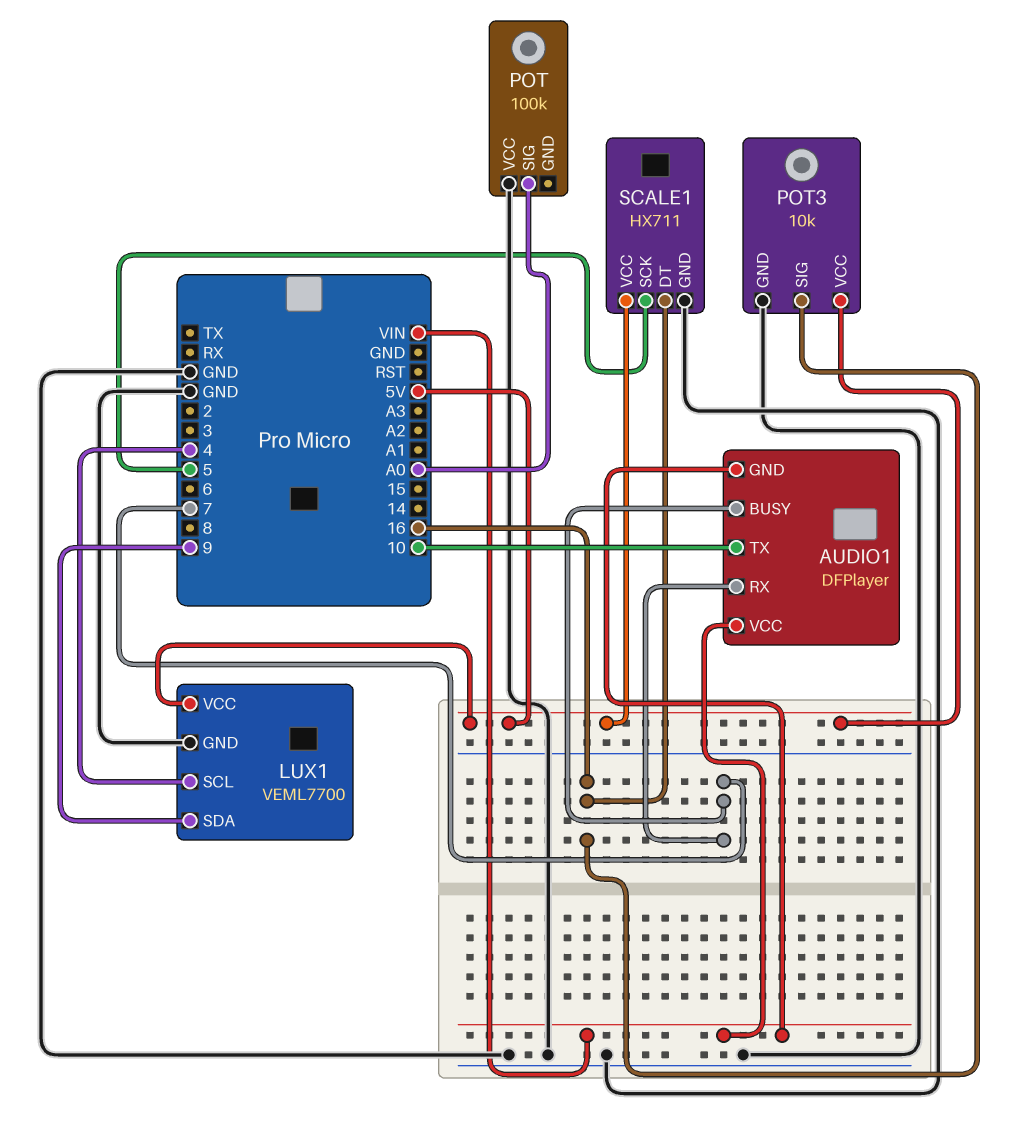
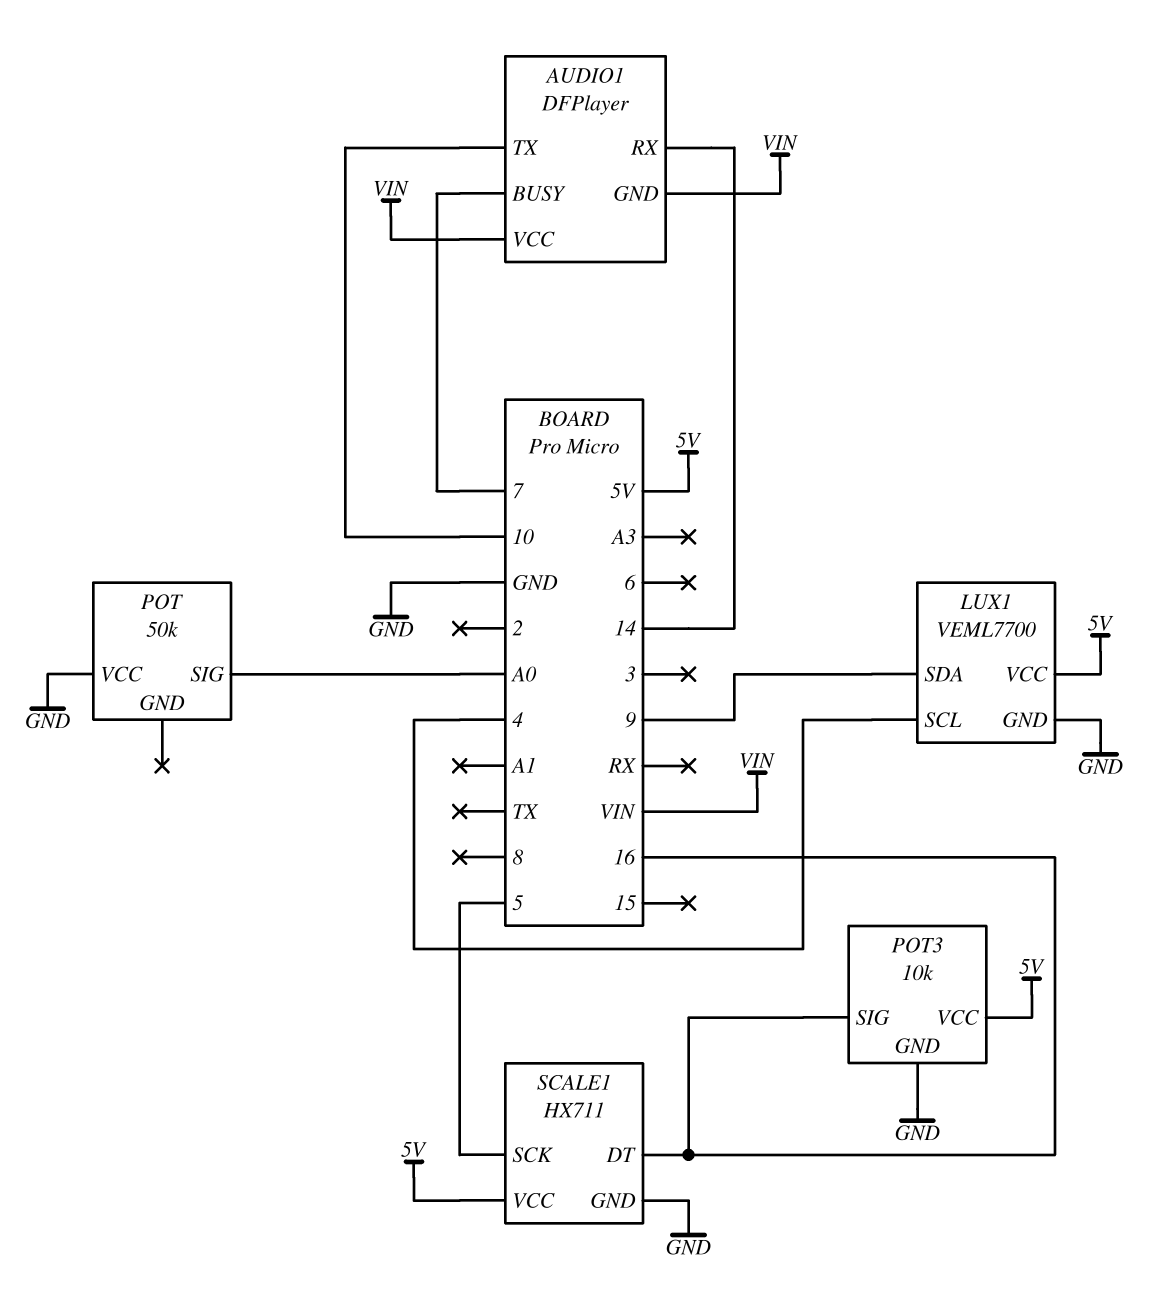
AUDIO1 pin RX: 7 -> 14
POT: 100k -> 50k

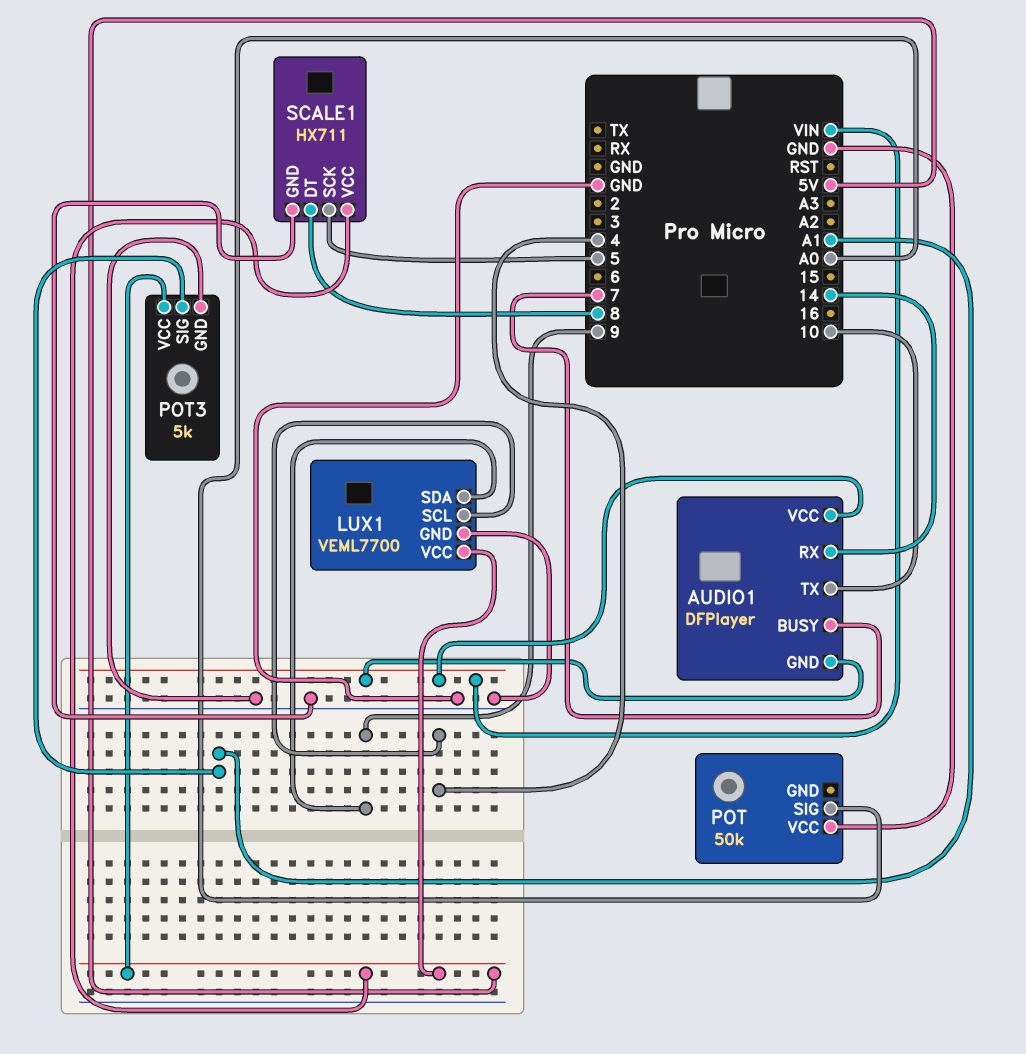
POT3: 10k -> 5k
POT3 pin SIG: 16 -> A1
SCALE1 pin DT: 16 -> 8

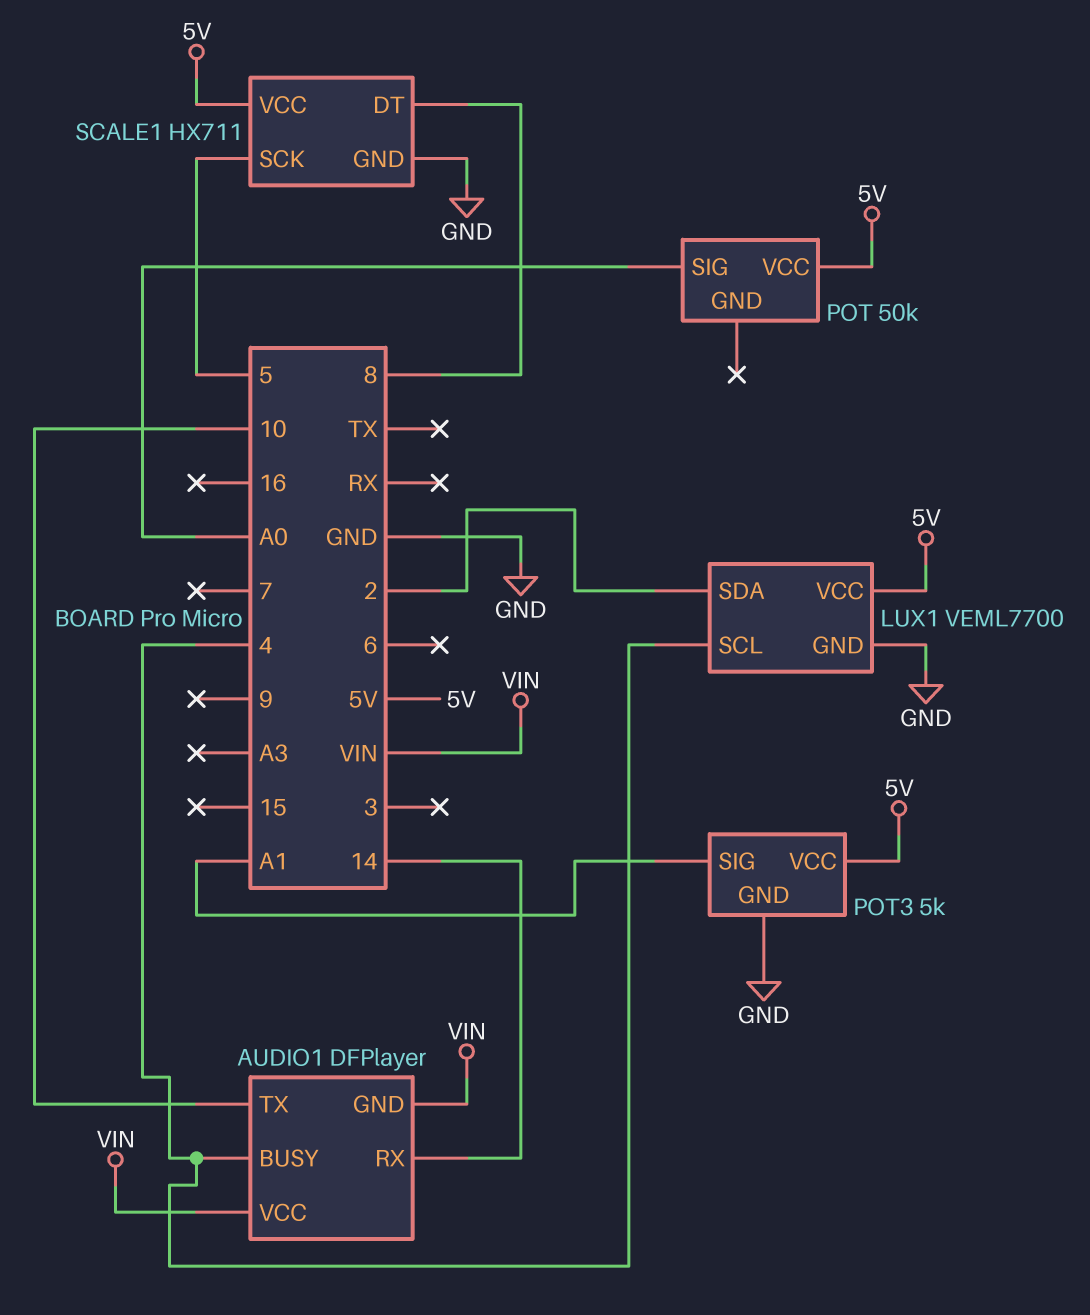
AUDIO1 pin BUSY: 7 -> 4
LUX1 pin SDA: 9 -> 2
POT pin VCC: GND -> 5V

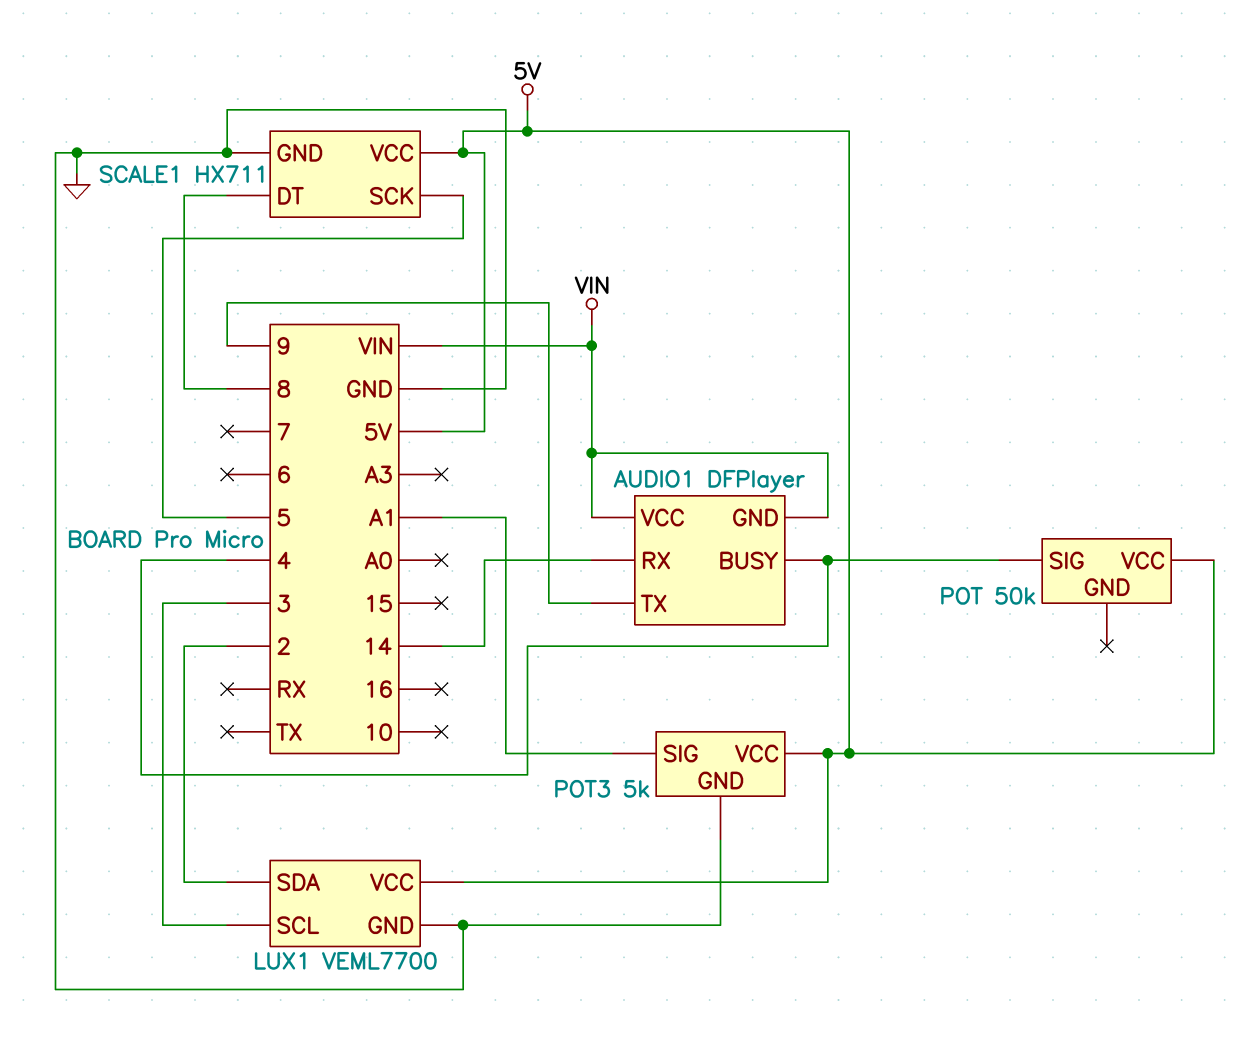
AUDIO1 pin TX: 10 -> 9
LUX1 pin SCL: 4 -> 3
POT pin SIG: A0 -> 4

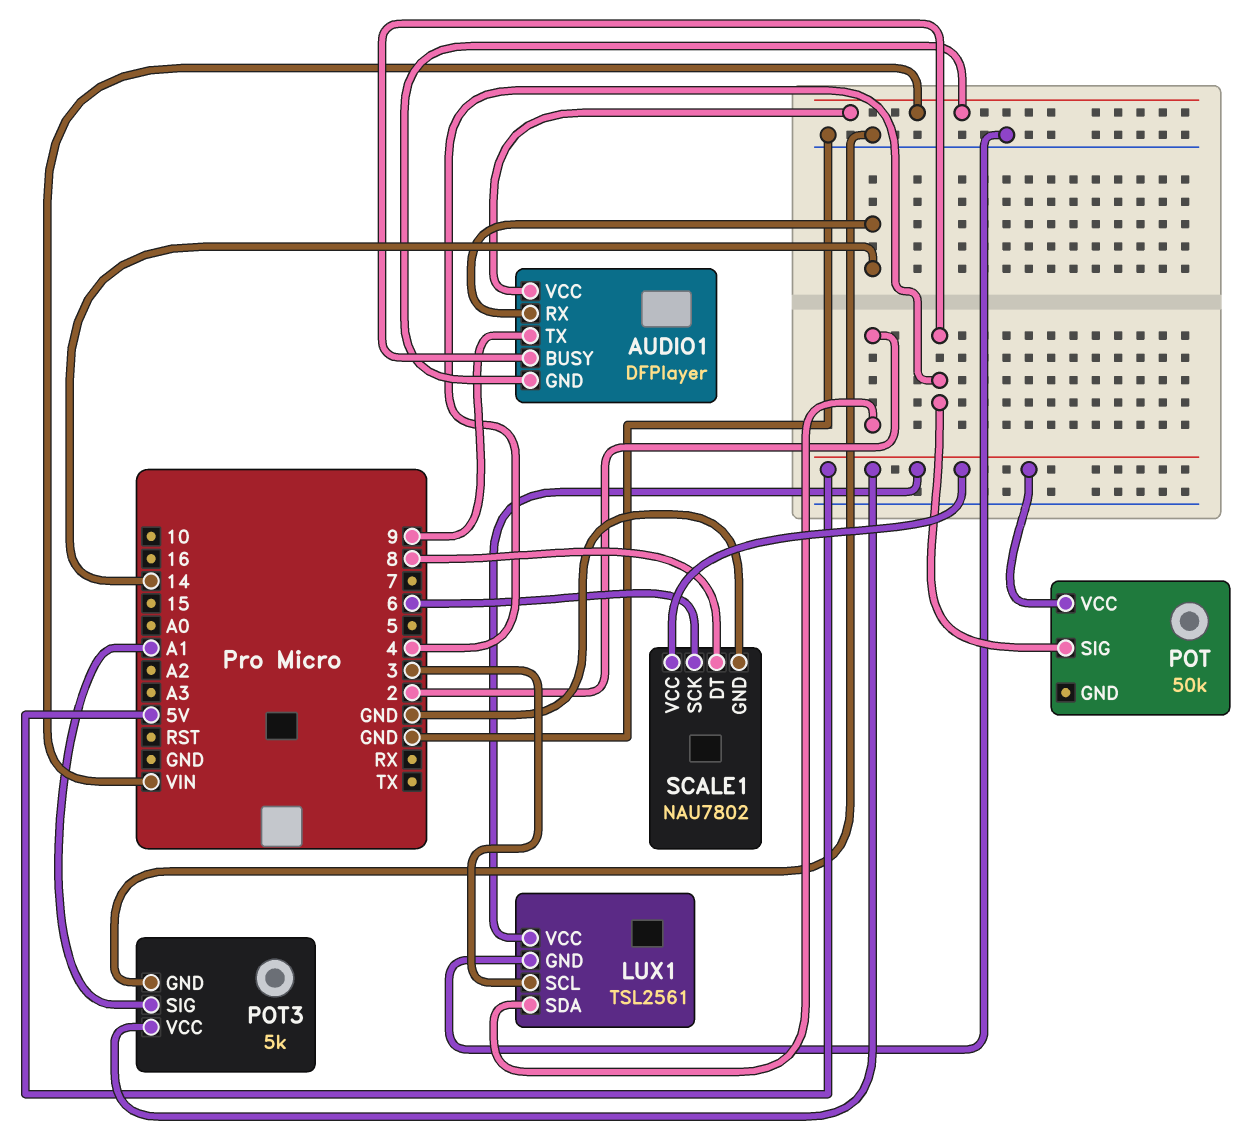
LUX1: VEML7700 -> TSL2561
SCALE1: HX711 -> NAU7802
SCALE1 pin SCK: 5 -> 6

